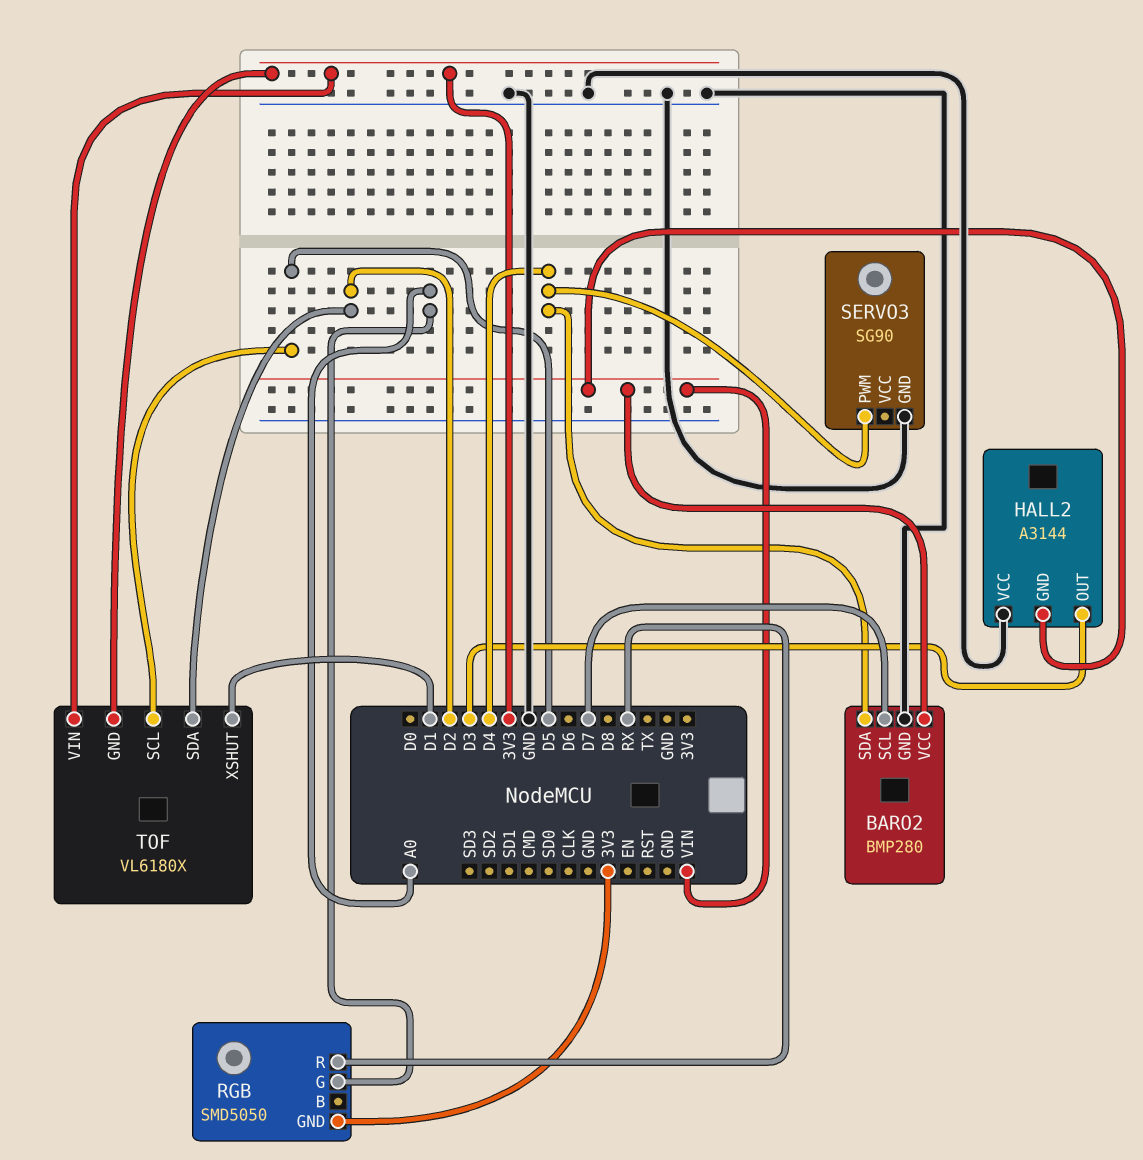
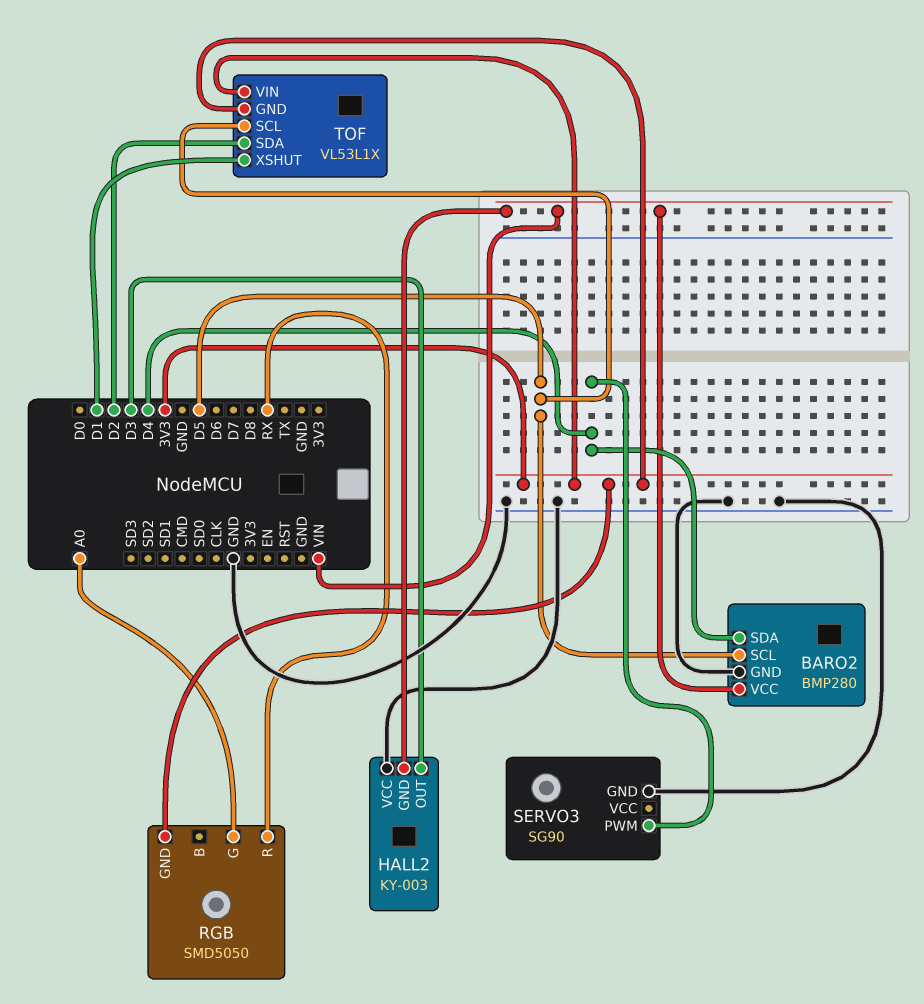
BARO2 pin SCL: D7 -> D5
HALL2: A3144 -> KY-003
TOF: VL6180X -> VL53L1X

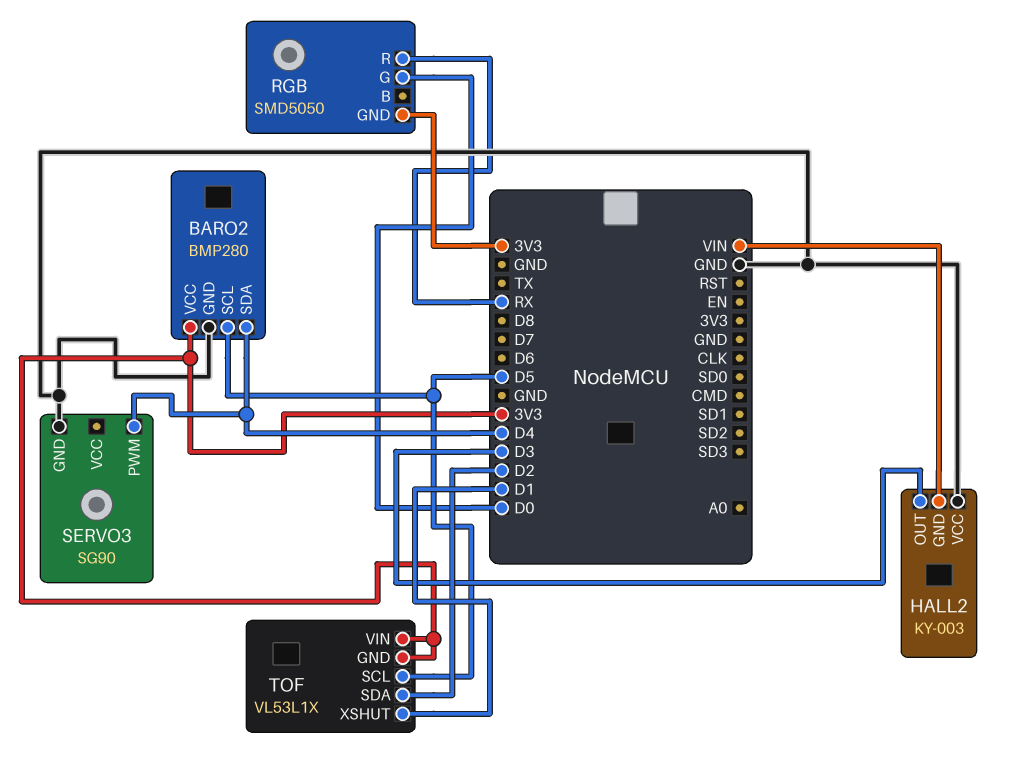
BARO2 pin VCC: VIN -> 3V3
RGB pin G: A0 -> D0

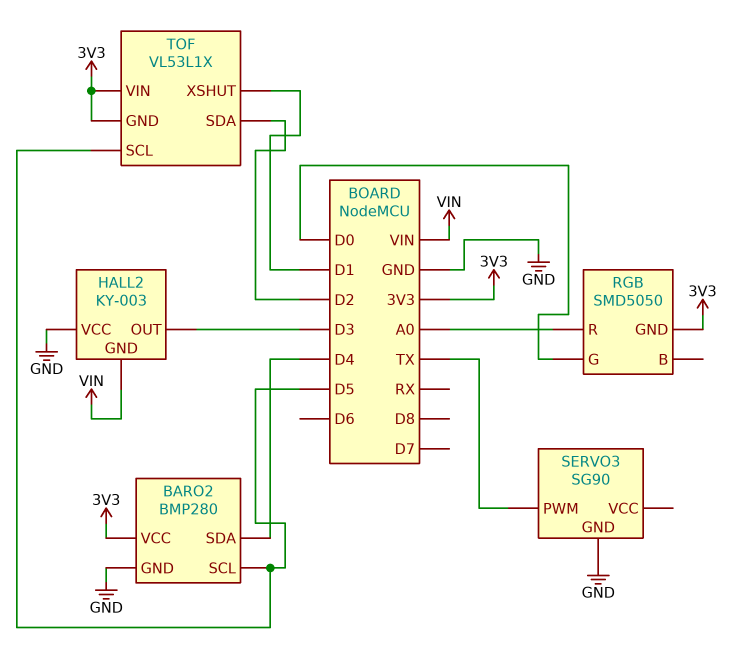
RGB pin R: RX -> A0
SERVO3 pin PWM: D4 -> TX

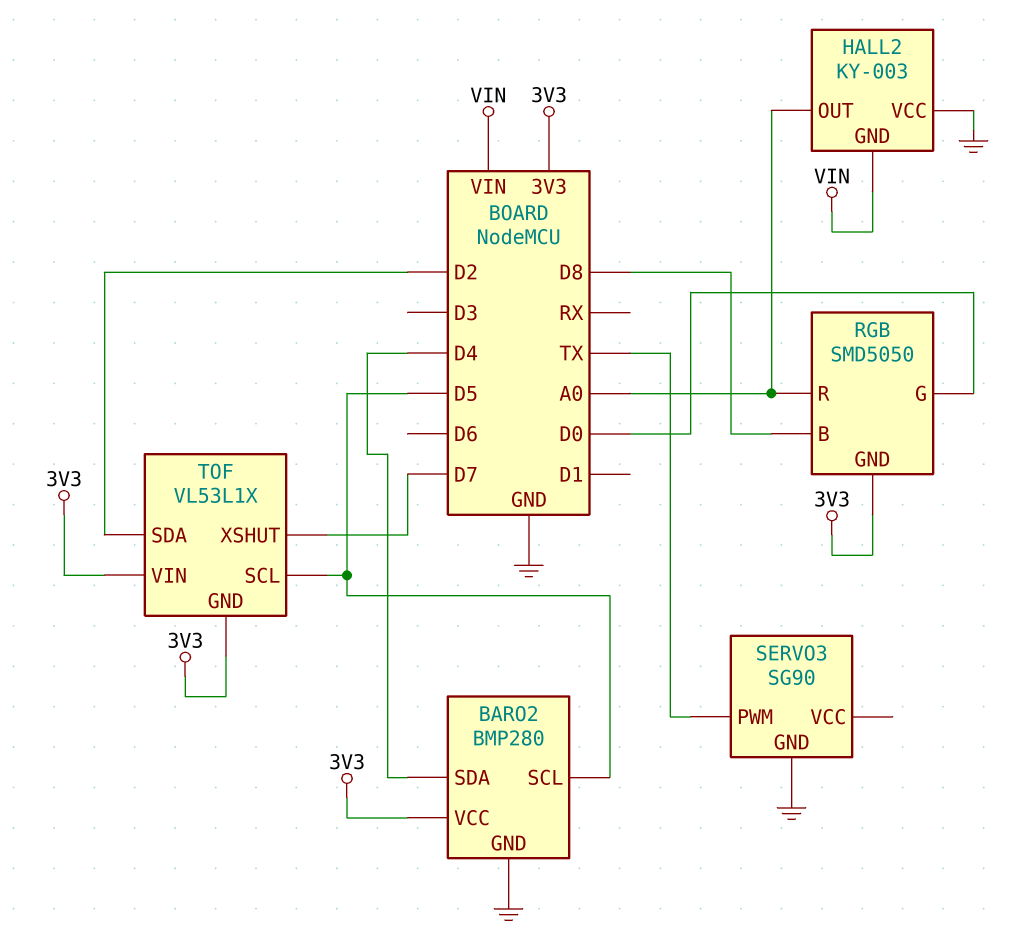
HALL2 pin OUT: D3 -> A0
RGB pin B: none -> D8
TOF pin XSHUT: D1 -> D7

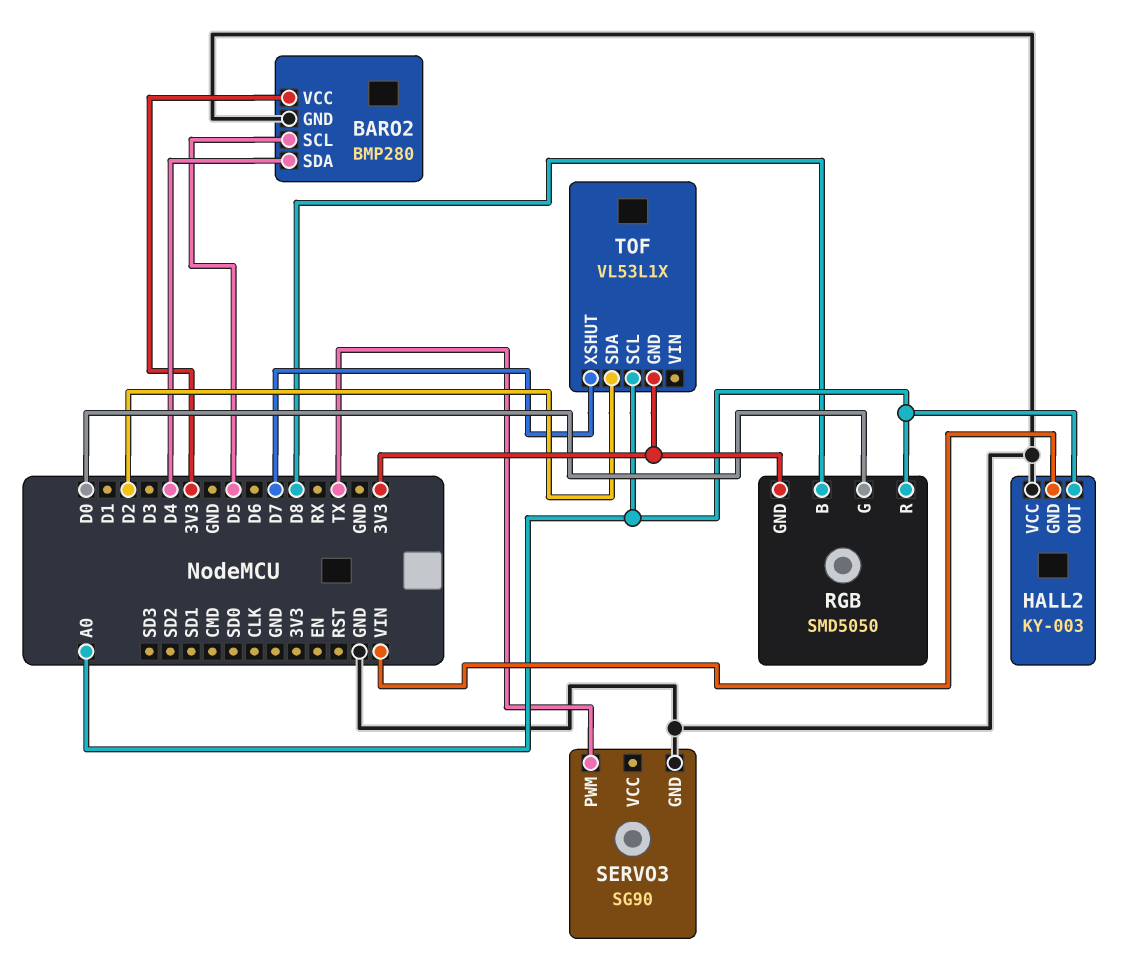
TOF pin SCL: D5 -> A0
TOF pin VIN: 3V3 -> none

